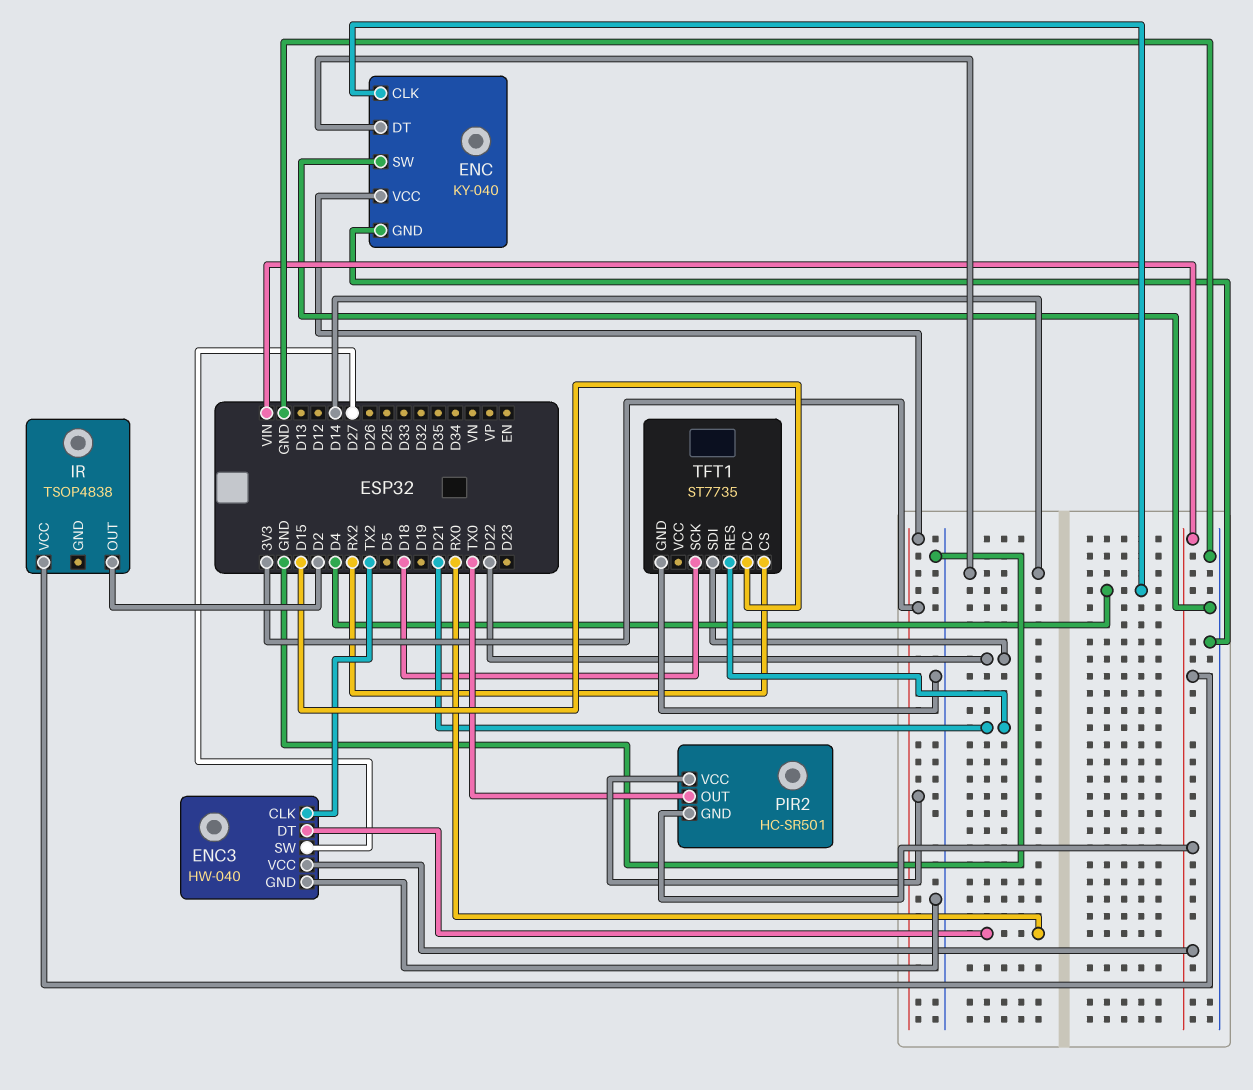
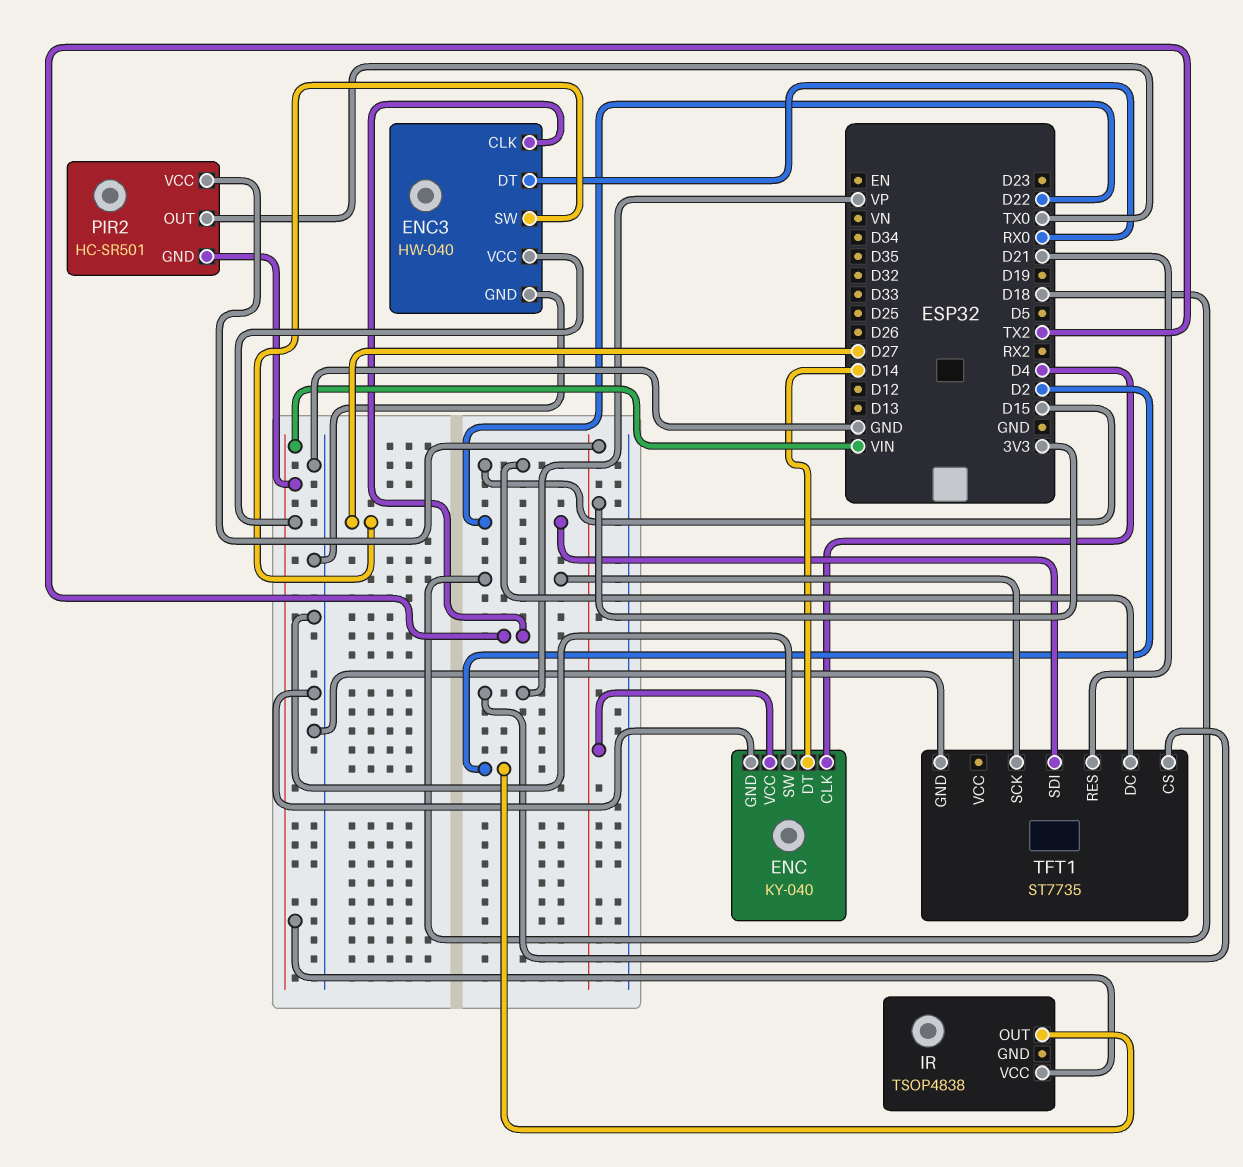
TFT1 pin CS: RX2 -> VP

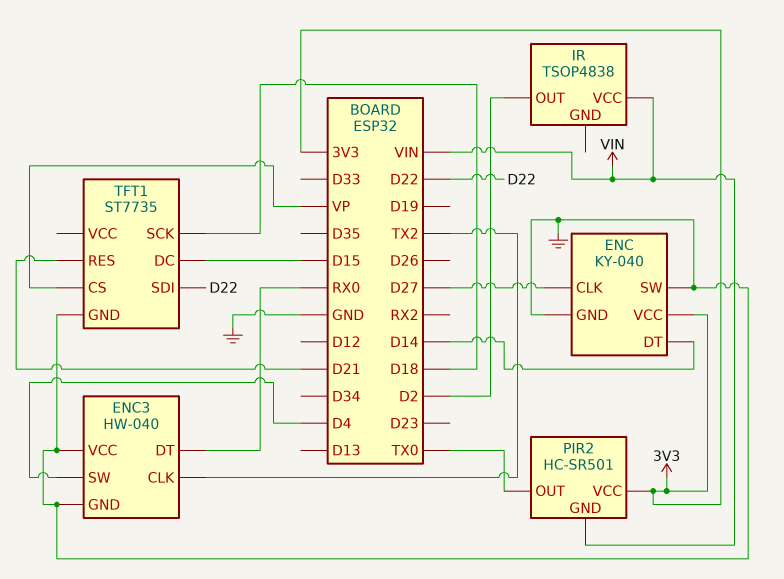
ENC pin CLK: D4 -> D27
ENC3 pin SW: D27 -> D4
ENC3 pin VCC: VIN -> GND

